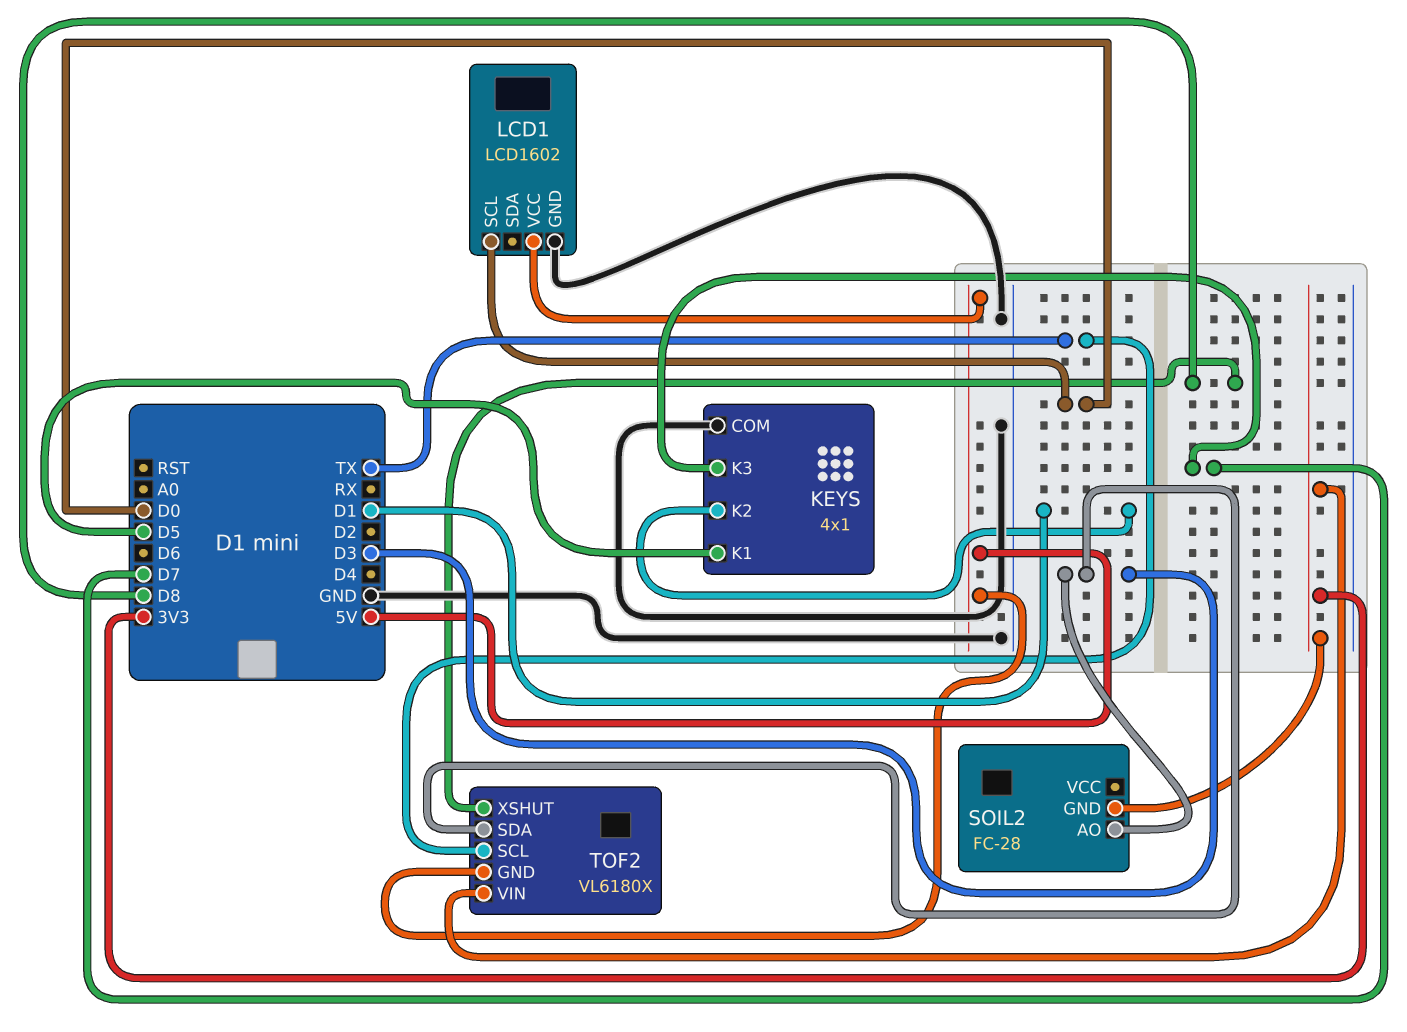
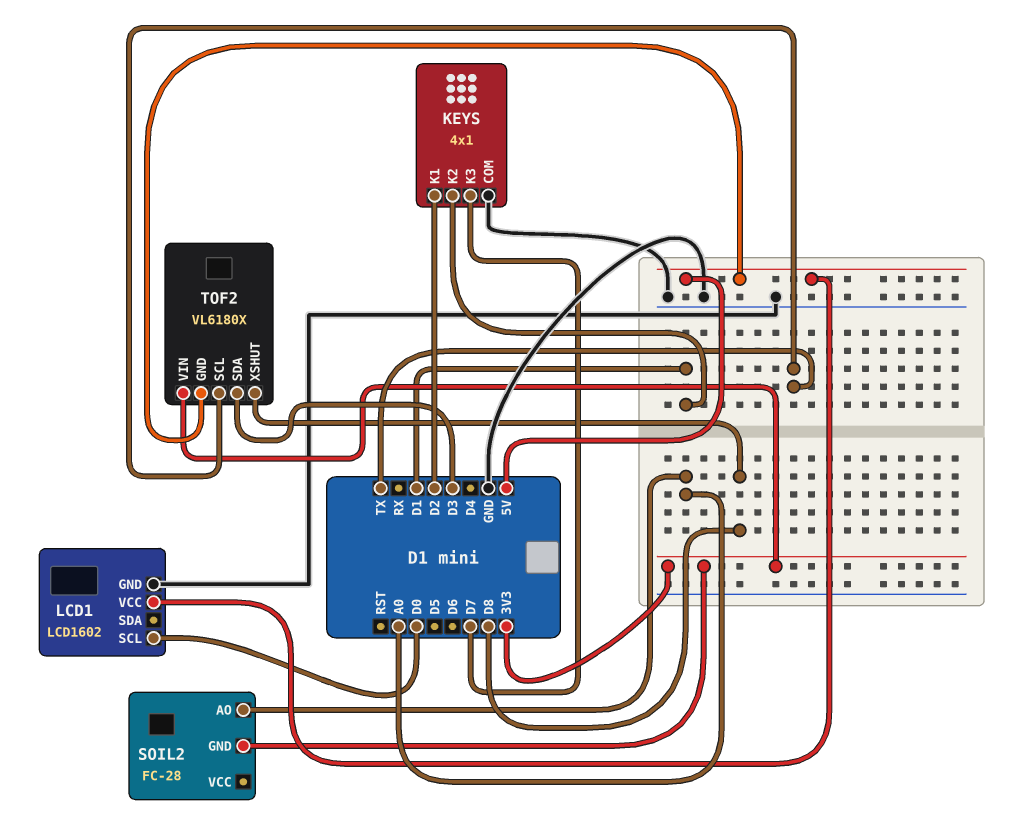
KEYS pin K1: D5 -> D2
SOIL2 pin AO: D3 -> A0

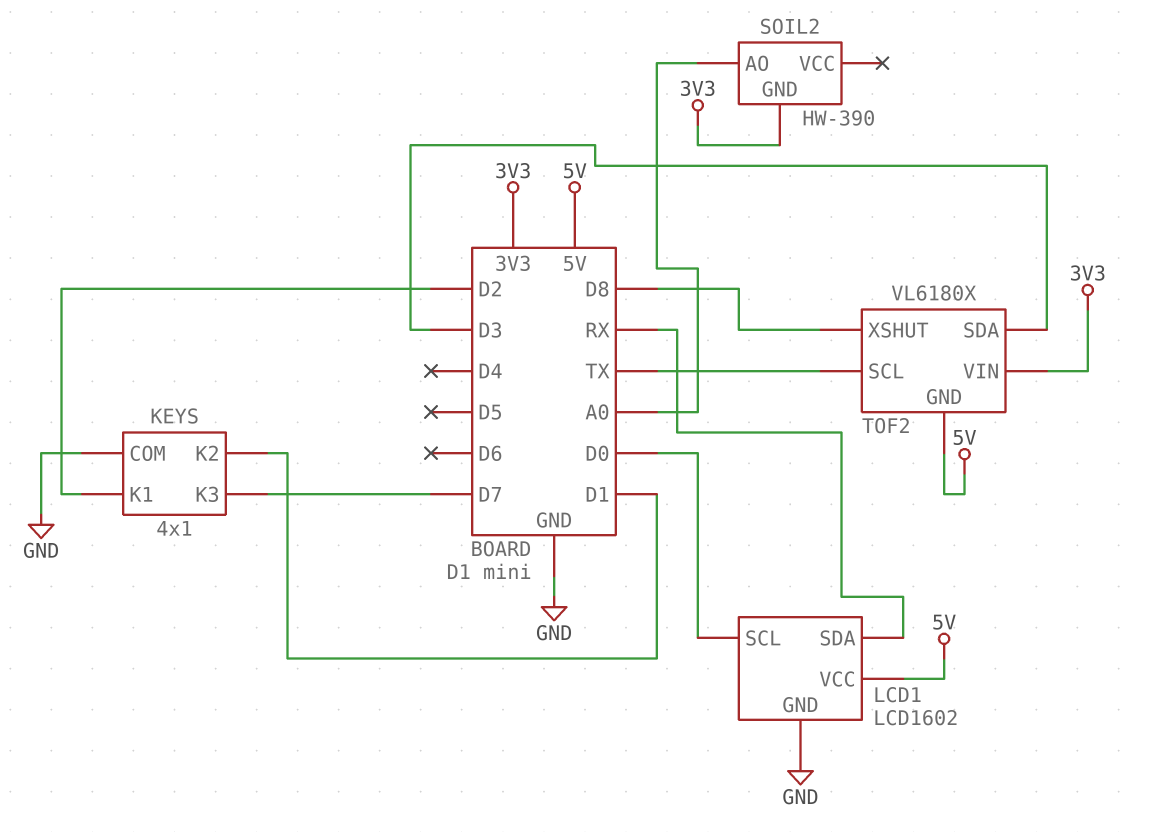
LCD1 pin SDA: none -> RX
SOIL2: FC-28 -> HW-390

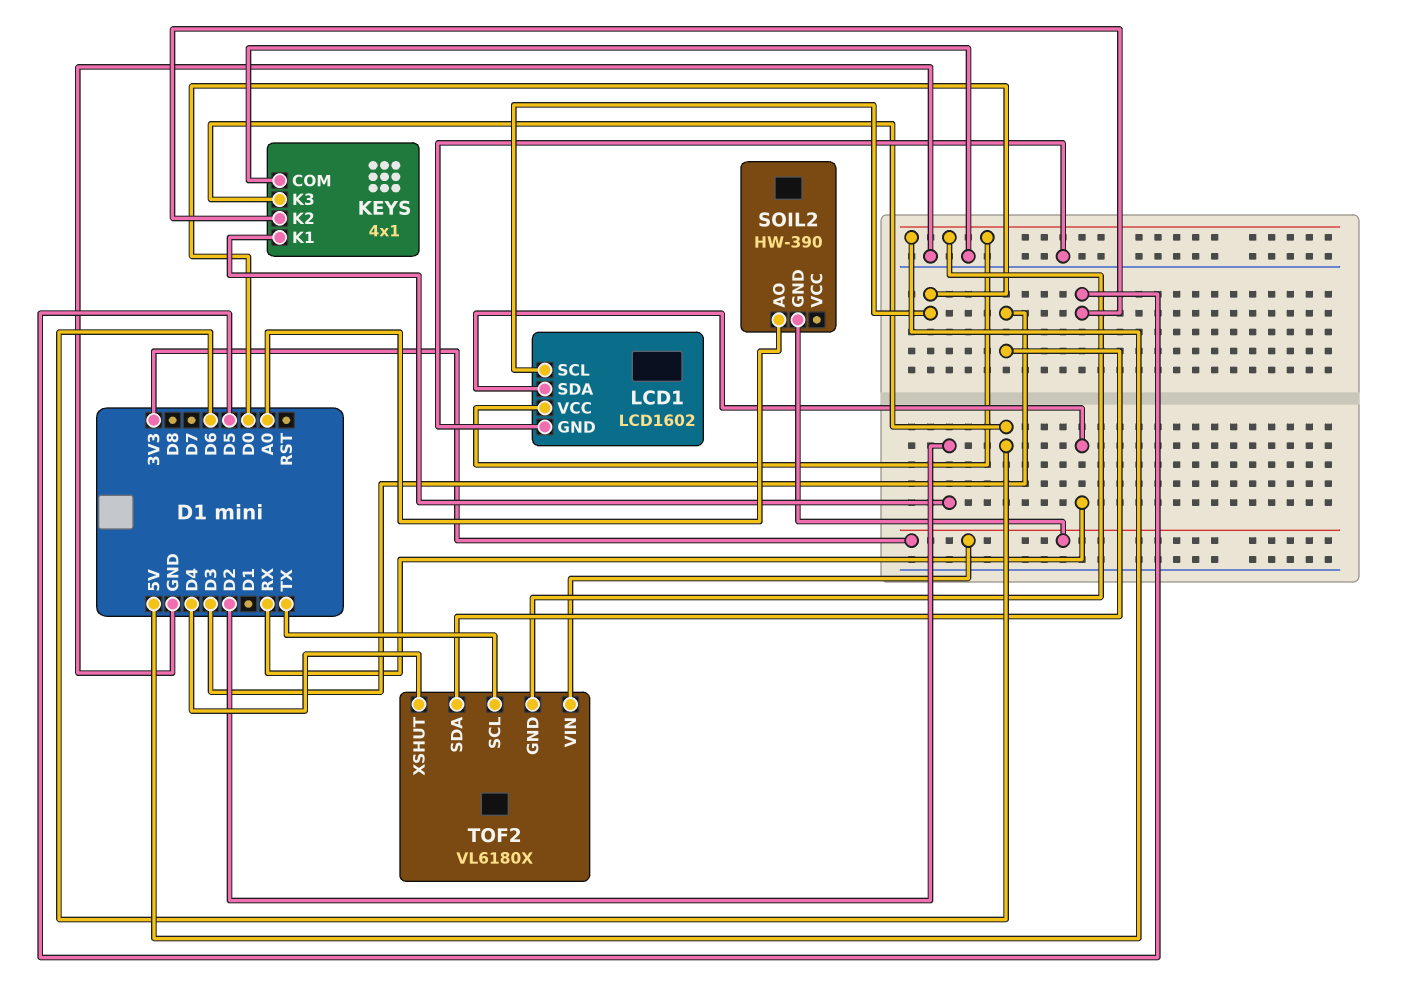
KEYS pin K2: D1 -> D5
KEYS pin K3: D7 -> D6
TOF2 pin XSHUT: D8 -> D4

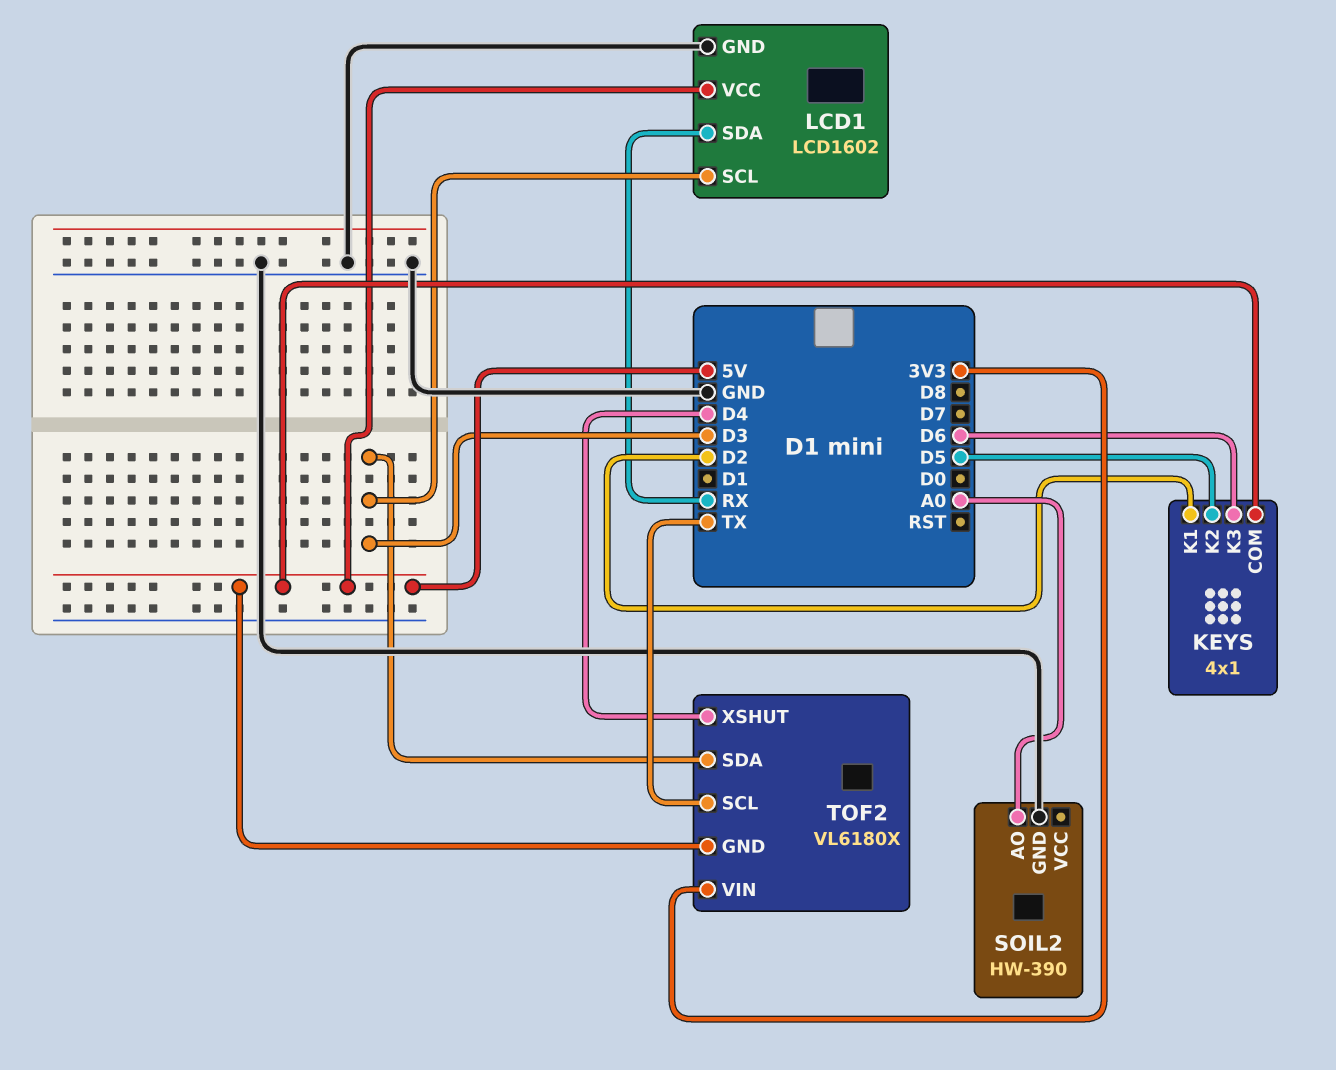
KEYS pin COM: GND -> 5V
LCD1 pin SCL: D0 -> D3
SOIL2 pin GND: 3V3 -> GND

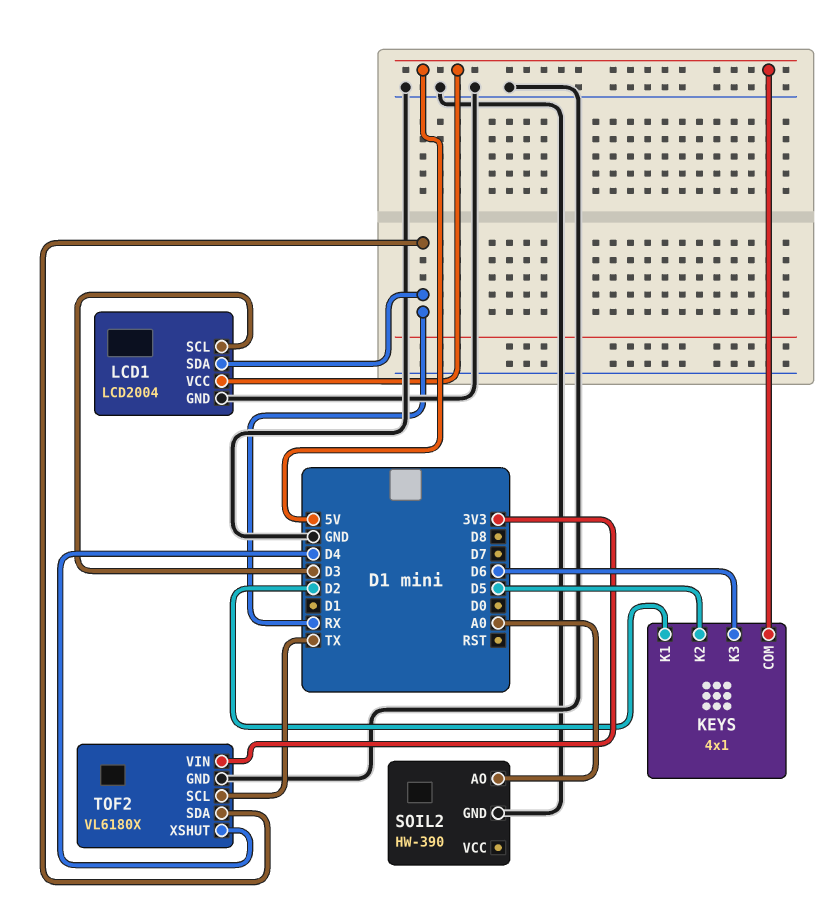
LCD1: LCD1602 -> LCD2004
TOF2 pin GND: 5V -> GND
TOF2 pin SDA: D3 -> RX

